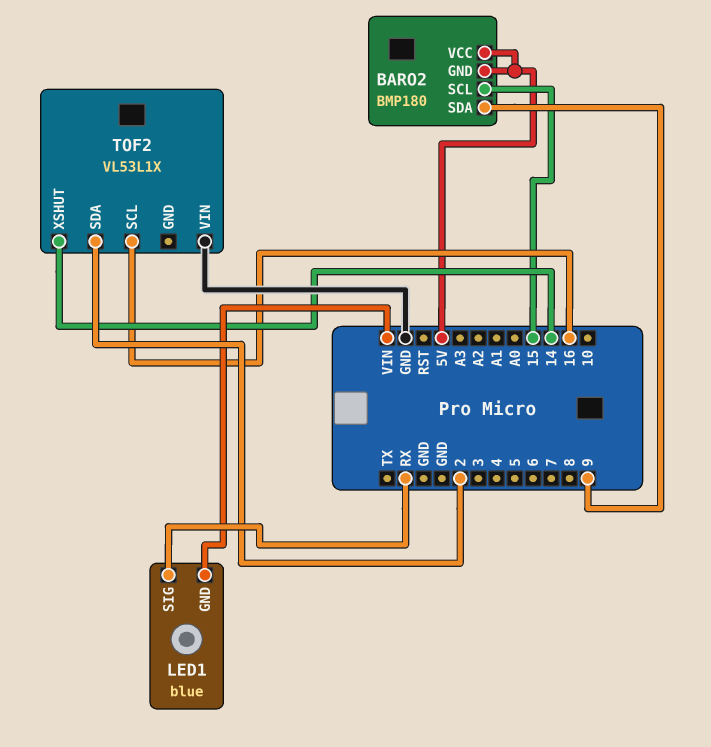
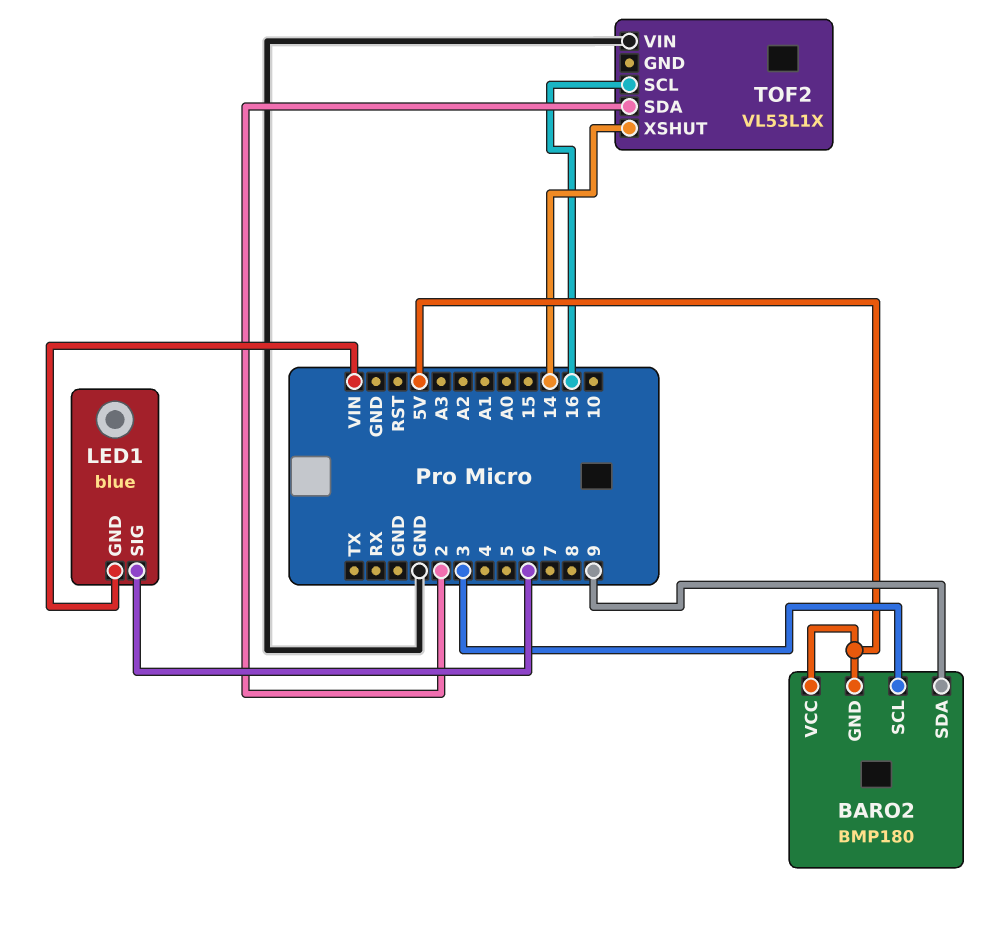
BARO2 pin SCL: 15 -> 3
LED1 pin SIG: RX -> 6

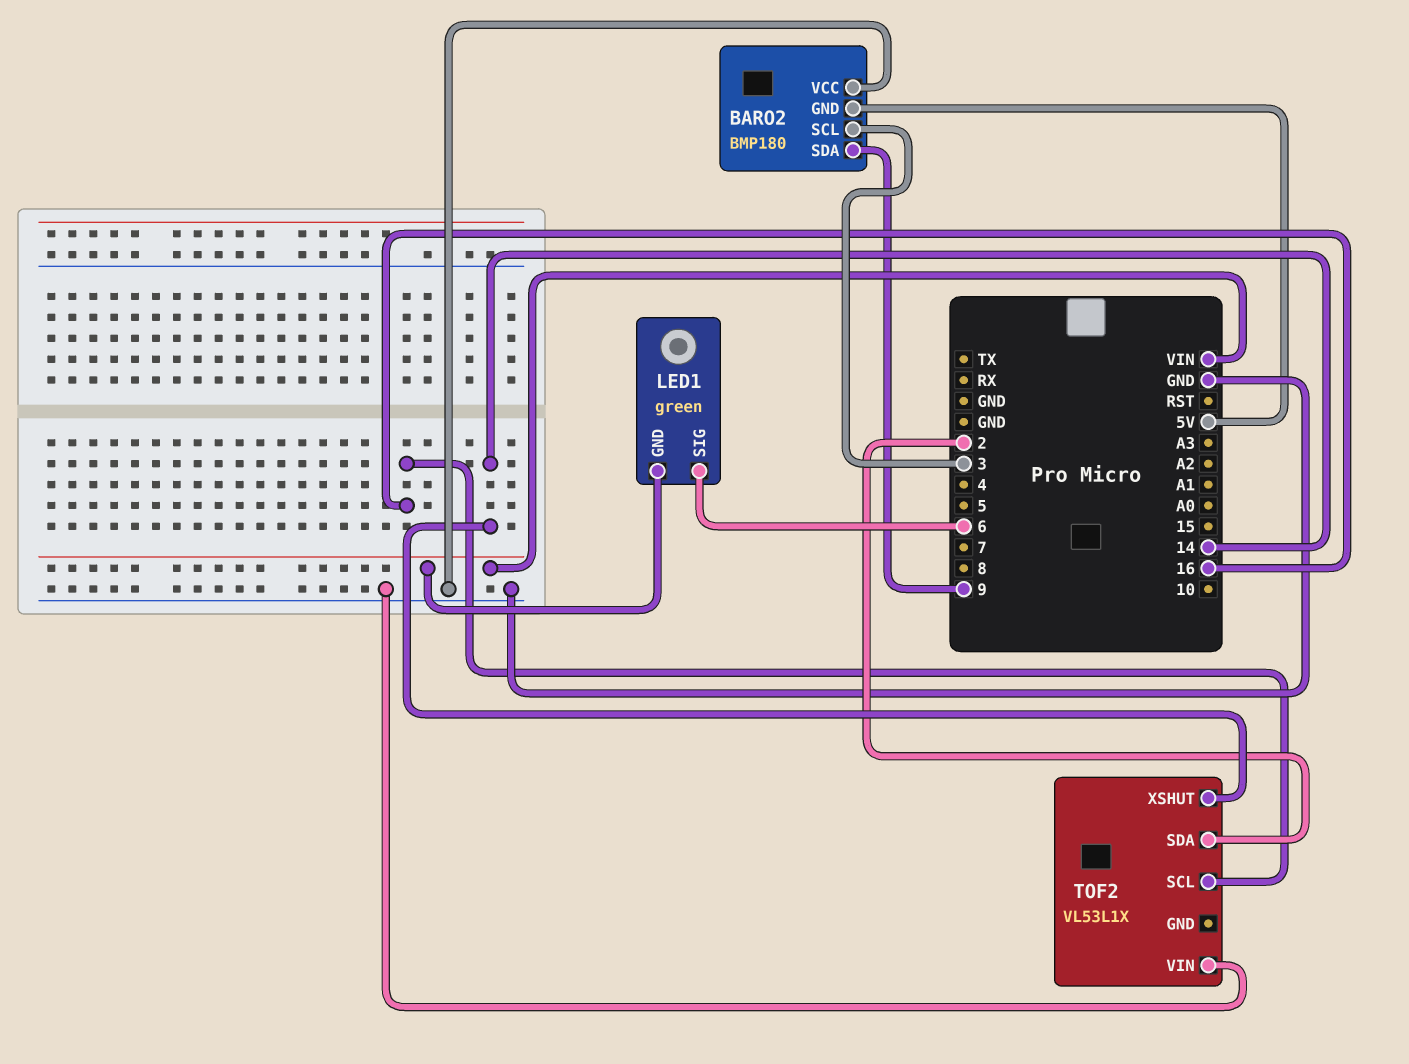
BARO2 pin VCC: 5V -> GND
LED1: blue -> green

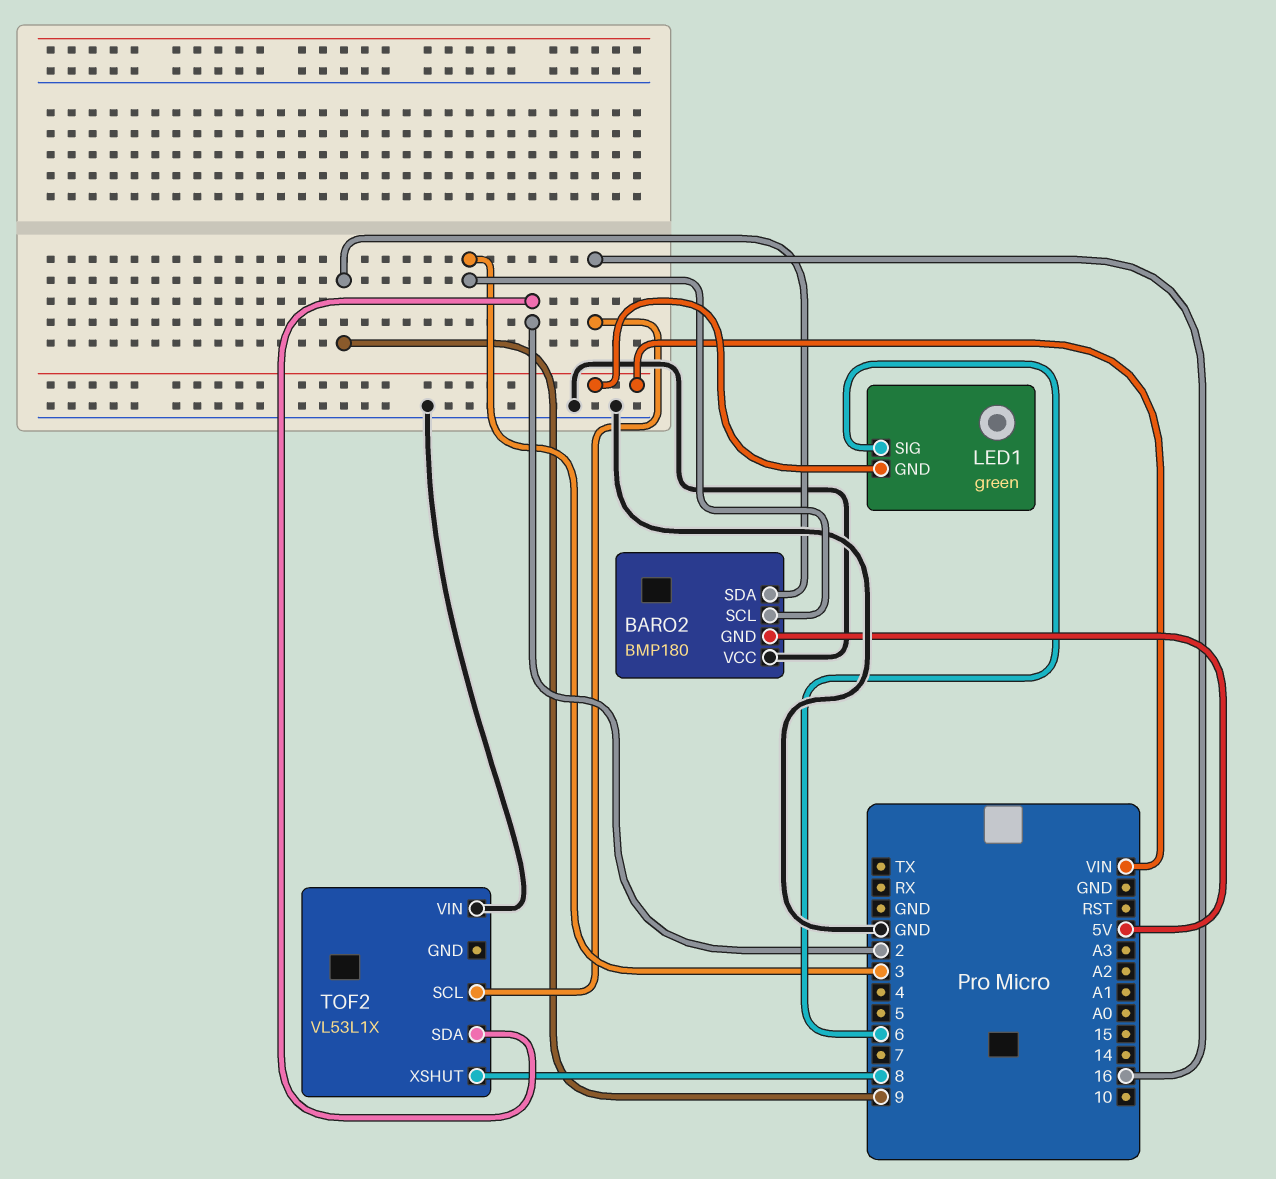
TOF2 pin XSHUT: 14 -> 8

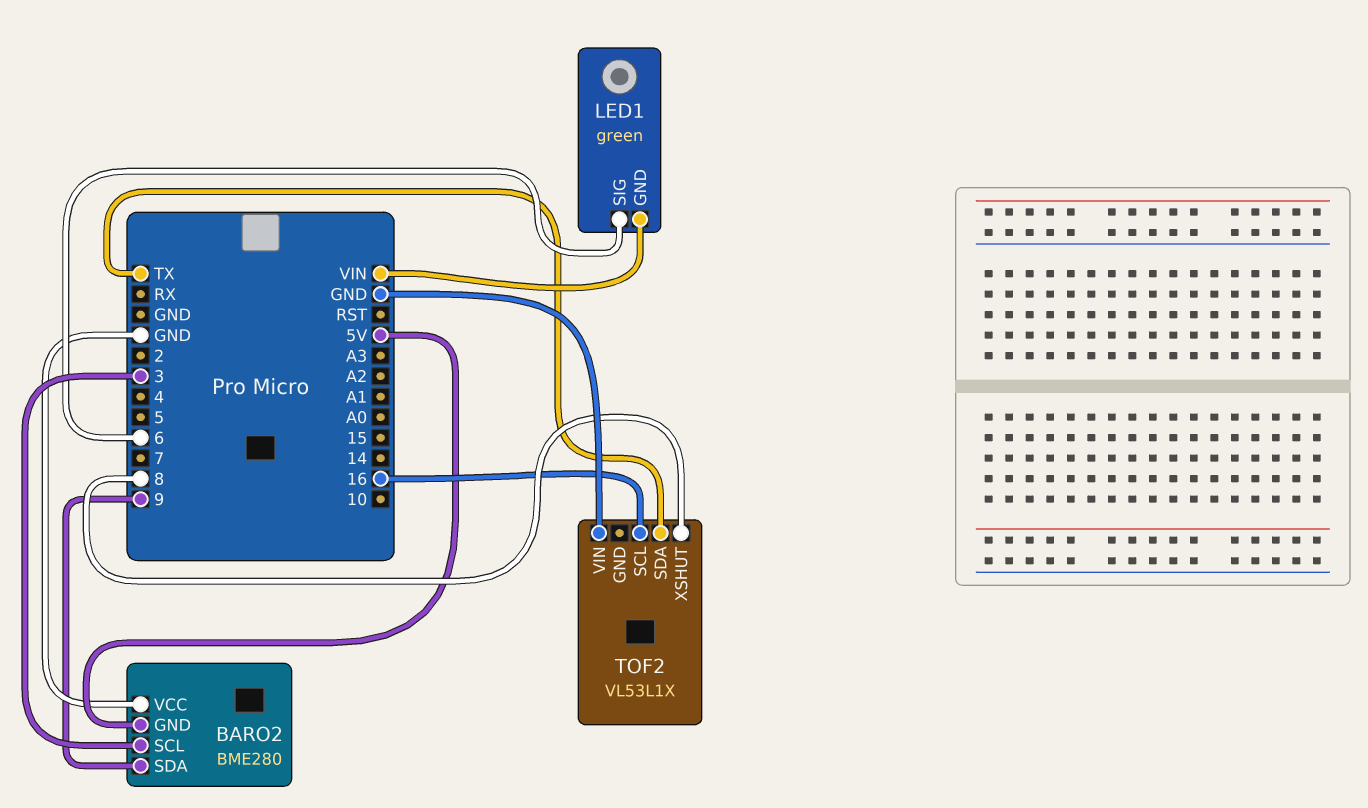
BARO2: BMP180 -> BME280
TOF2 pin SDA: 2 -> TX

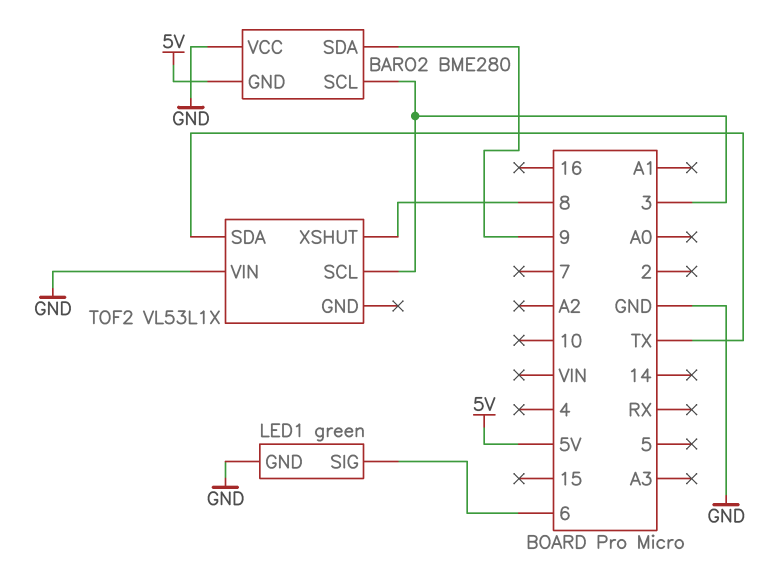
LED1 pin GND: VIN -> GND
TOF2 pin SCL: 16 -> 3

